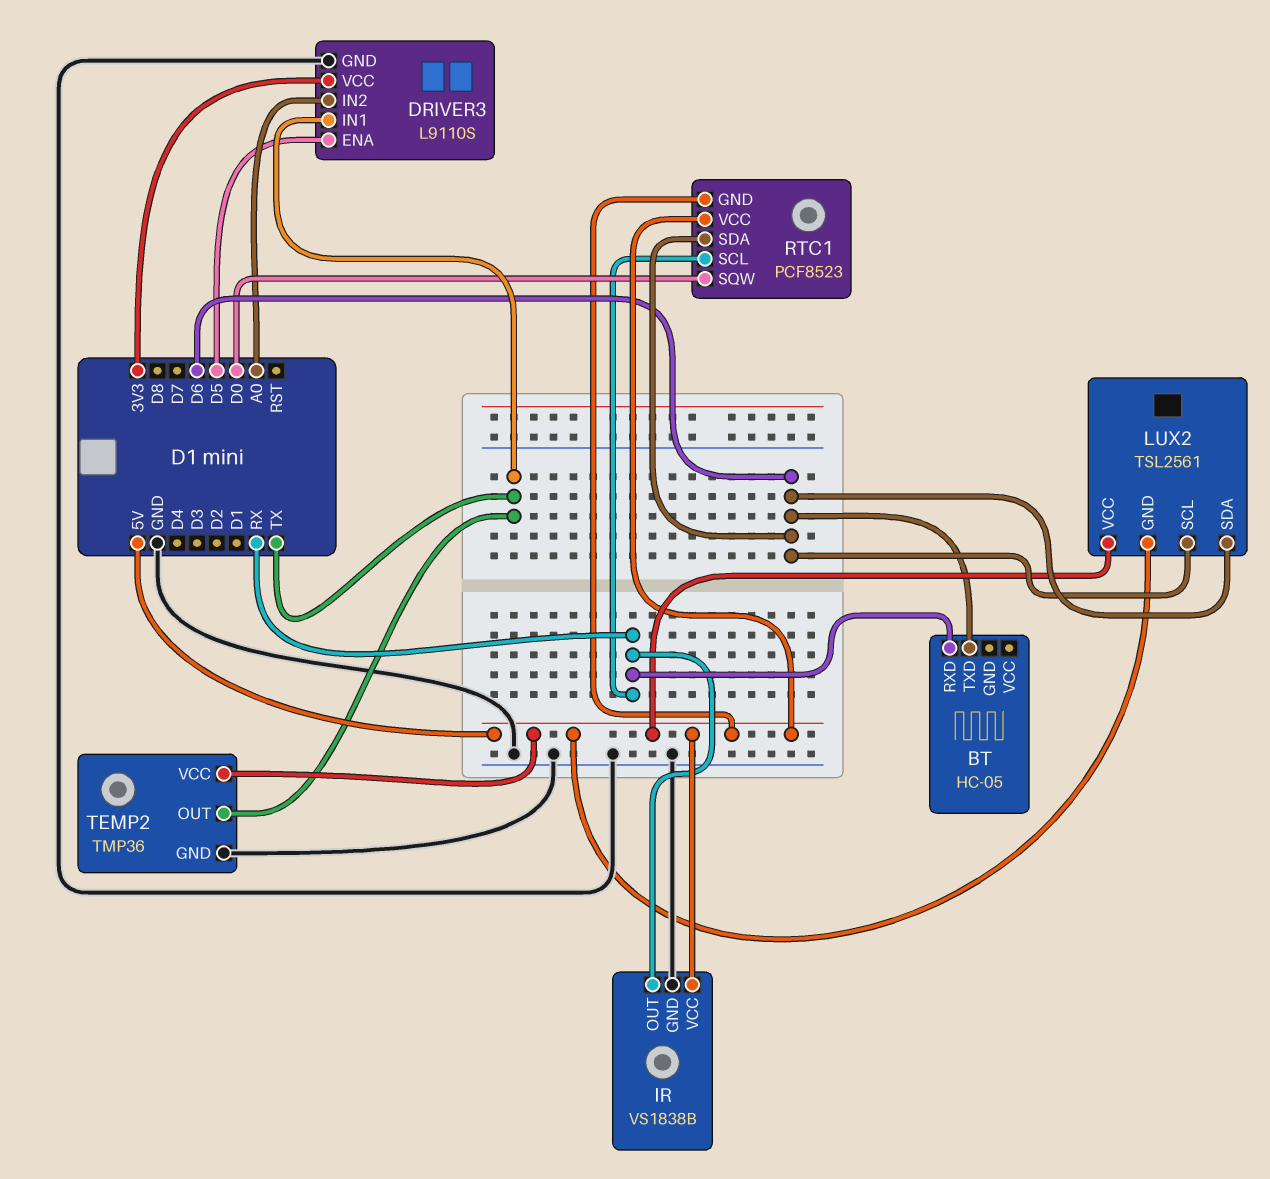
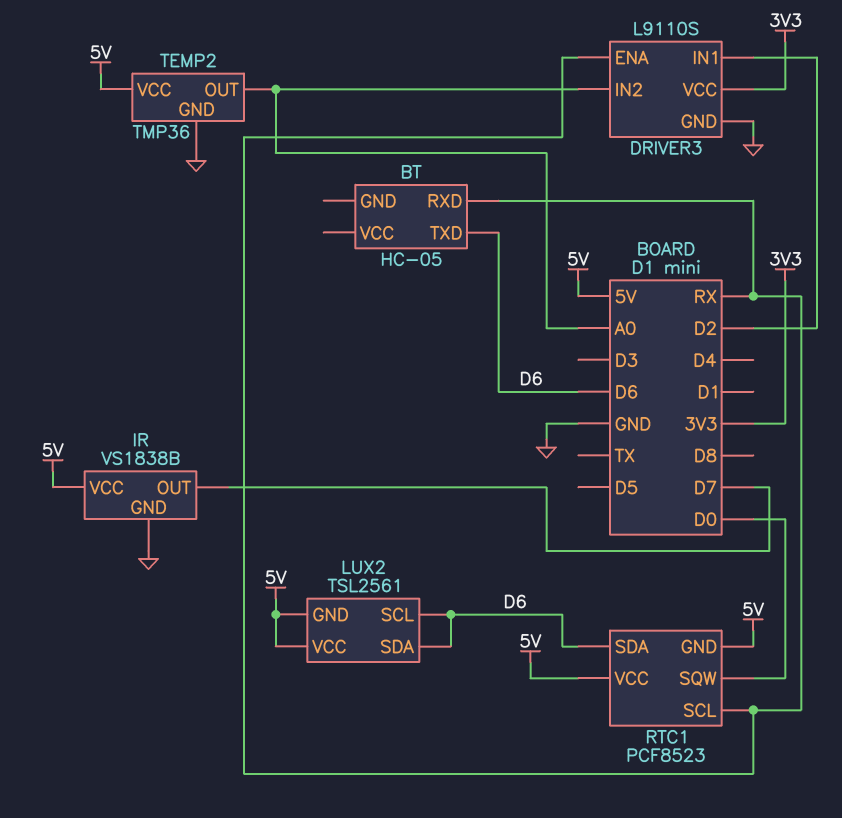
DRIVER3 pin ENA: D5 -> RX
DRIVER3 pin IN1: TX -> D2
IR pin OUT: RX -> D7
TEMP2 pin OUT: TX -> A0

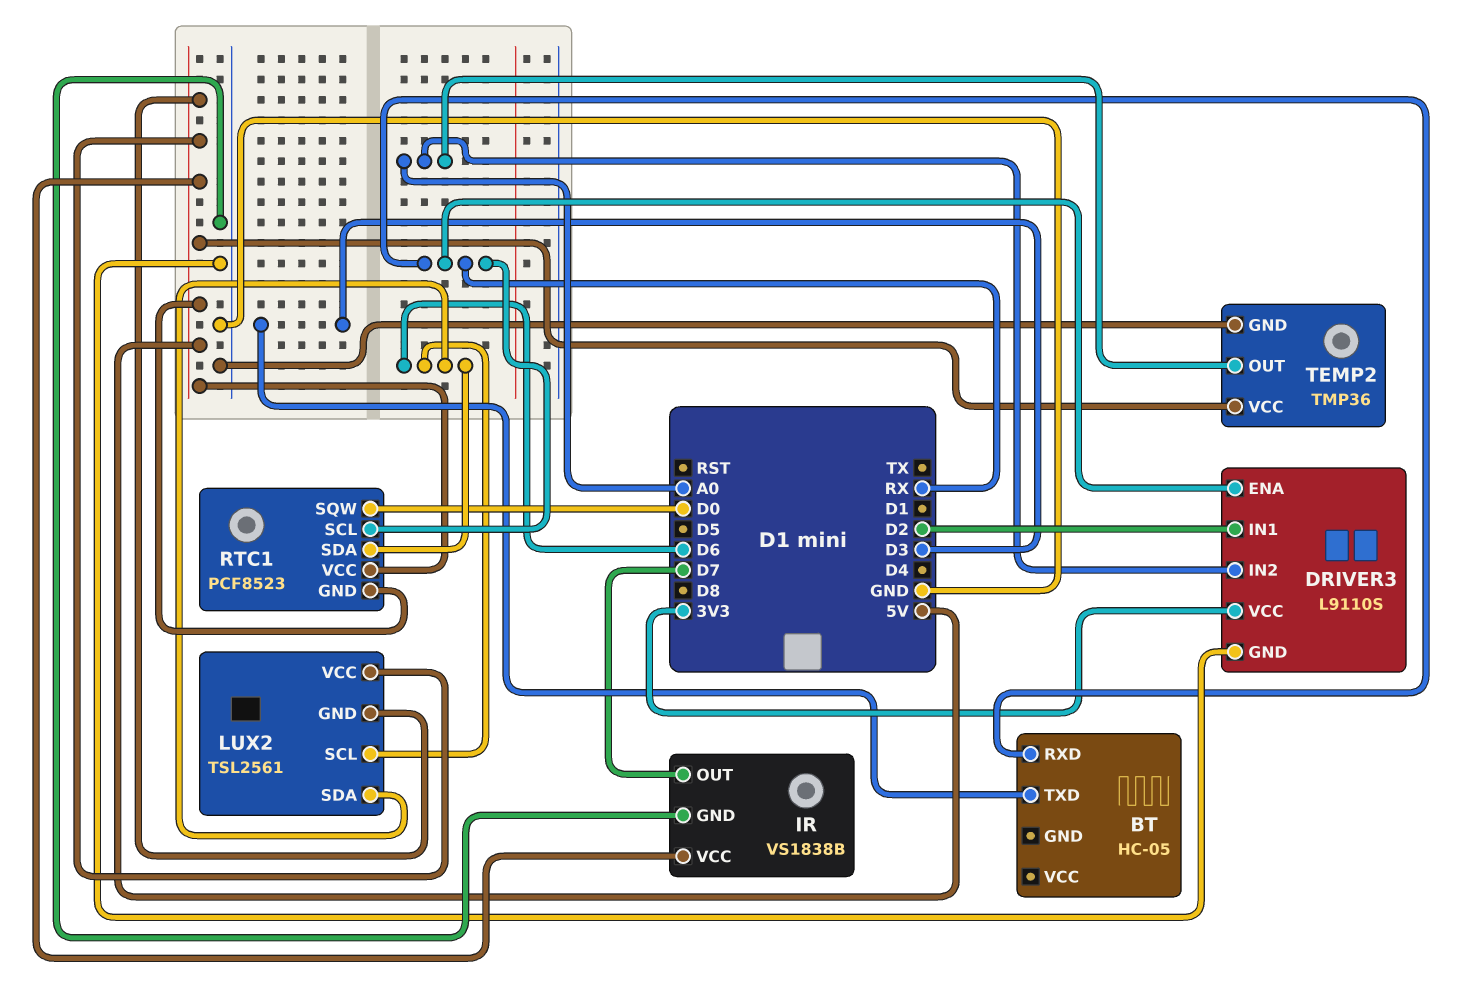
BT pin TXD: D6 -> D3

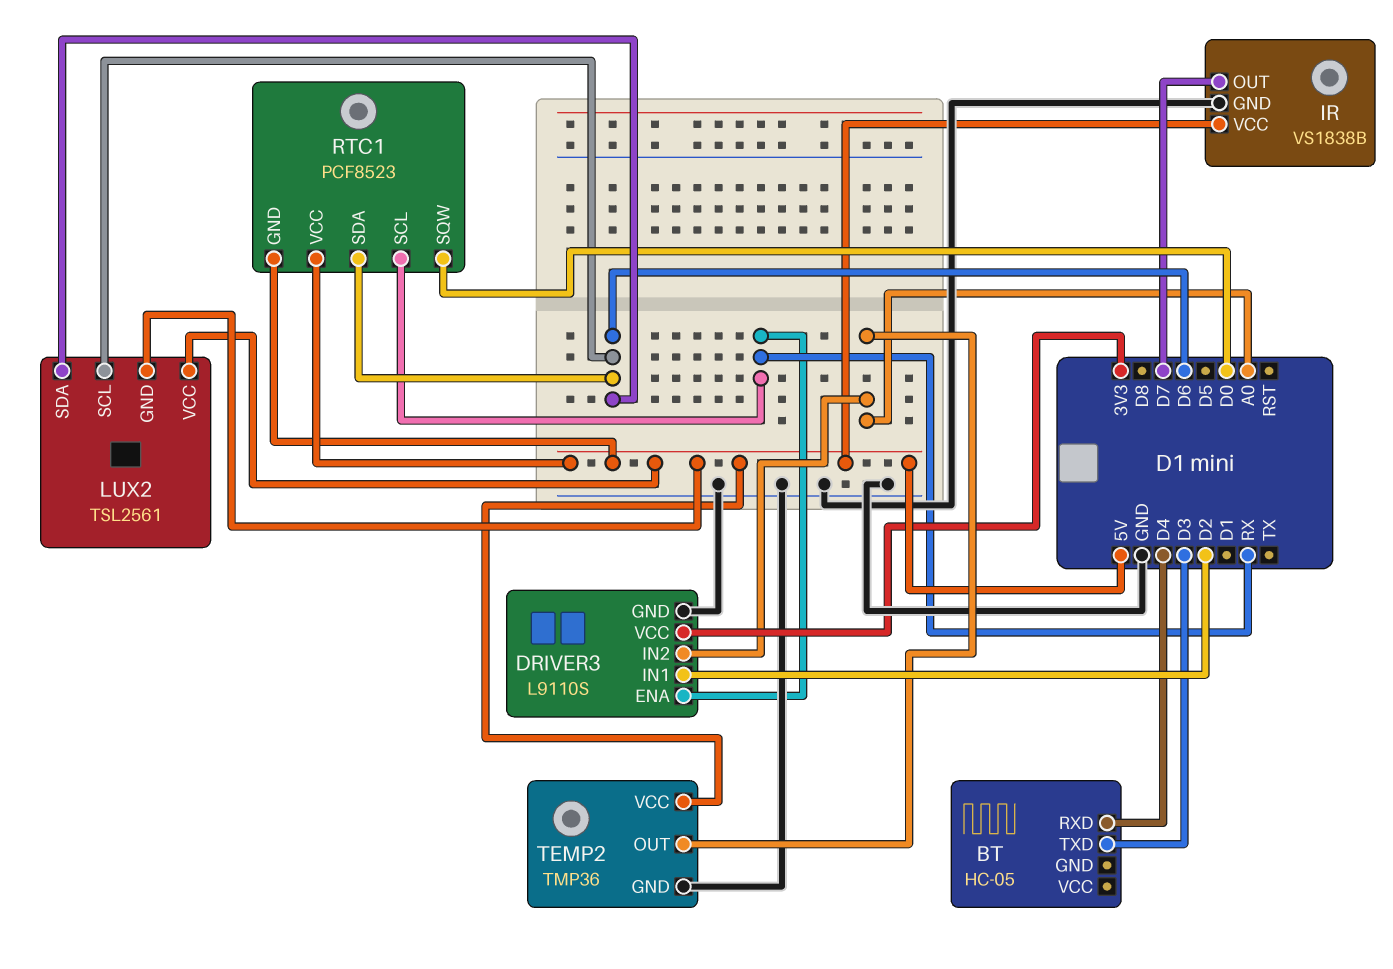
BT pin RXD: RX -> D4

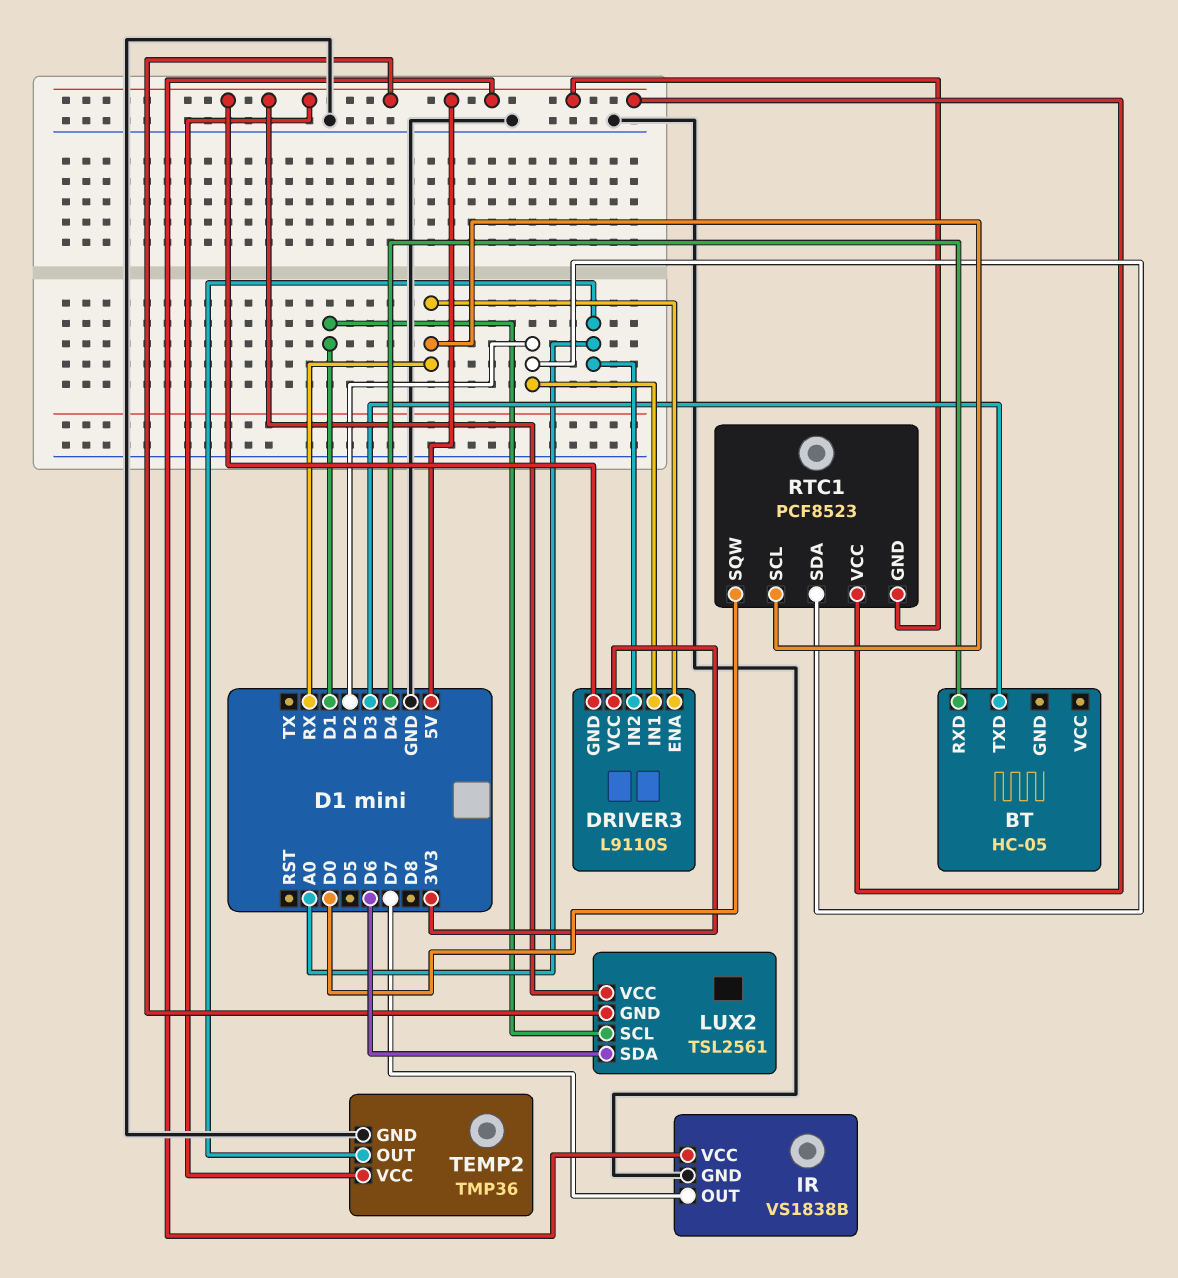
DRIVER3 pin GND: GND -> 5V
LUX2 pin SCL: D6 -> D1
RTC1 pin SDA: D6 -> D2

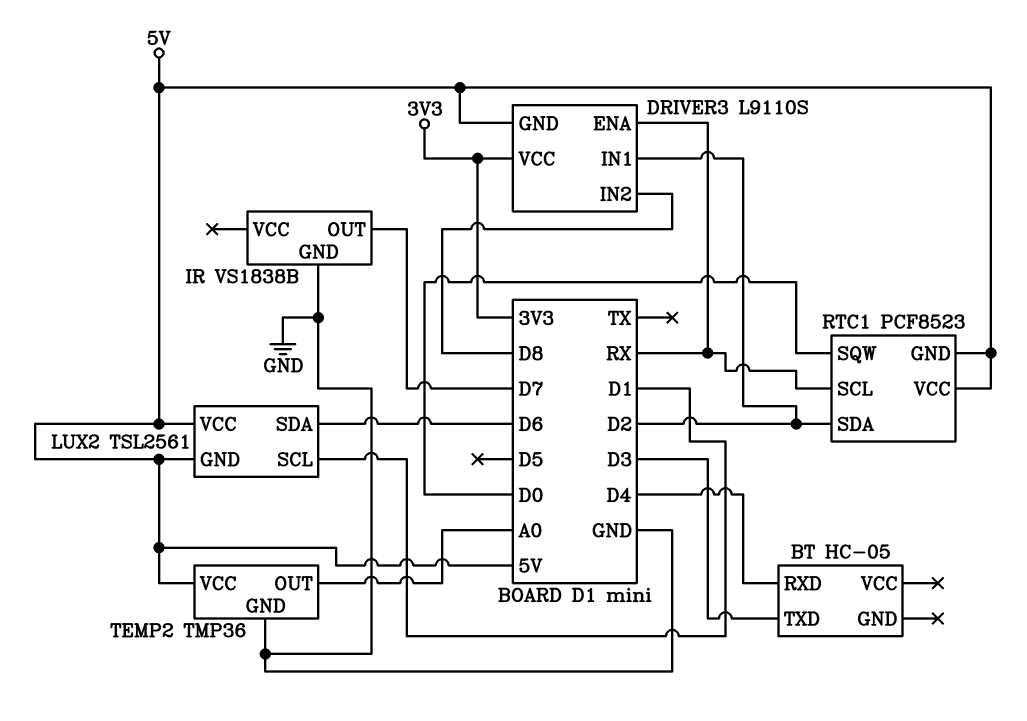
DRIVER3 pin IN2: A0 -> D8
IR pin VCC: 5V -> none

